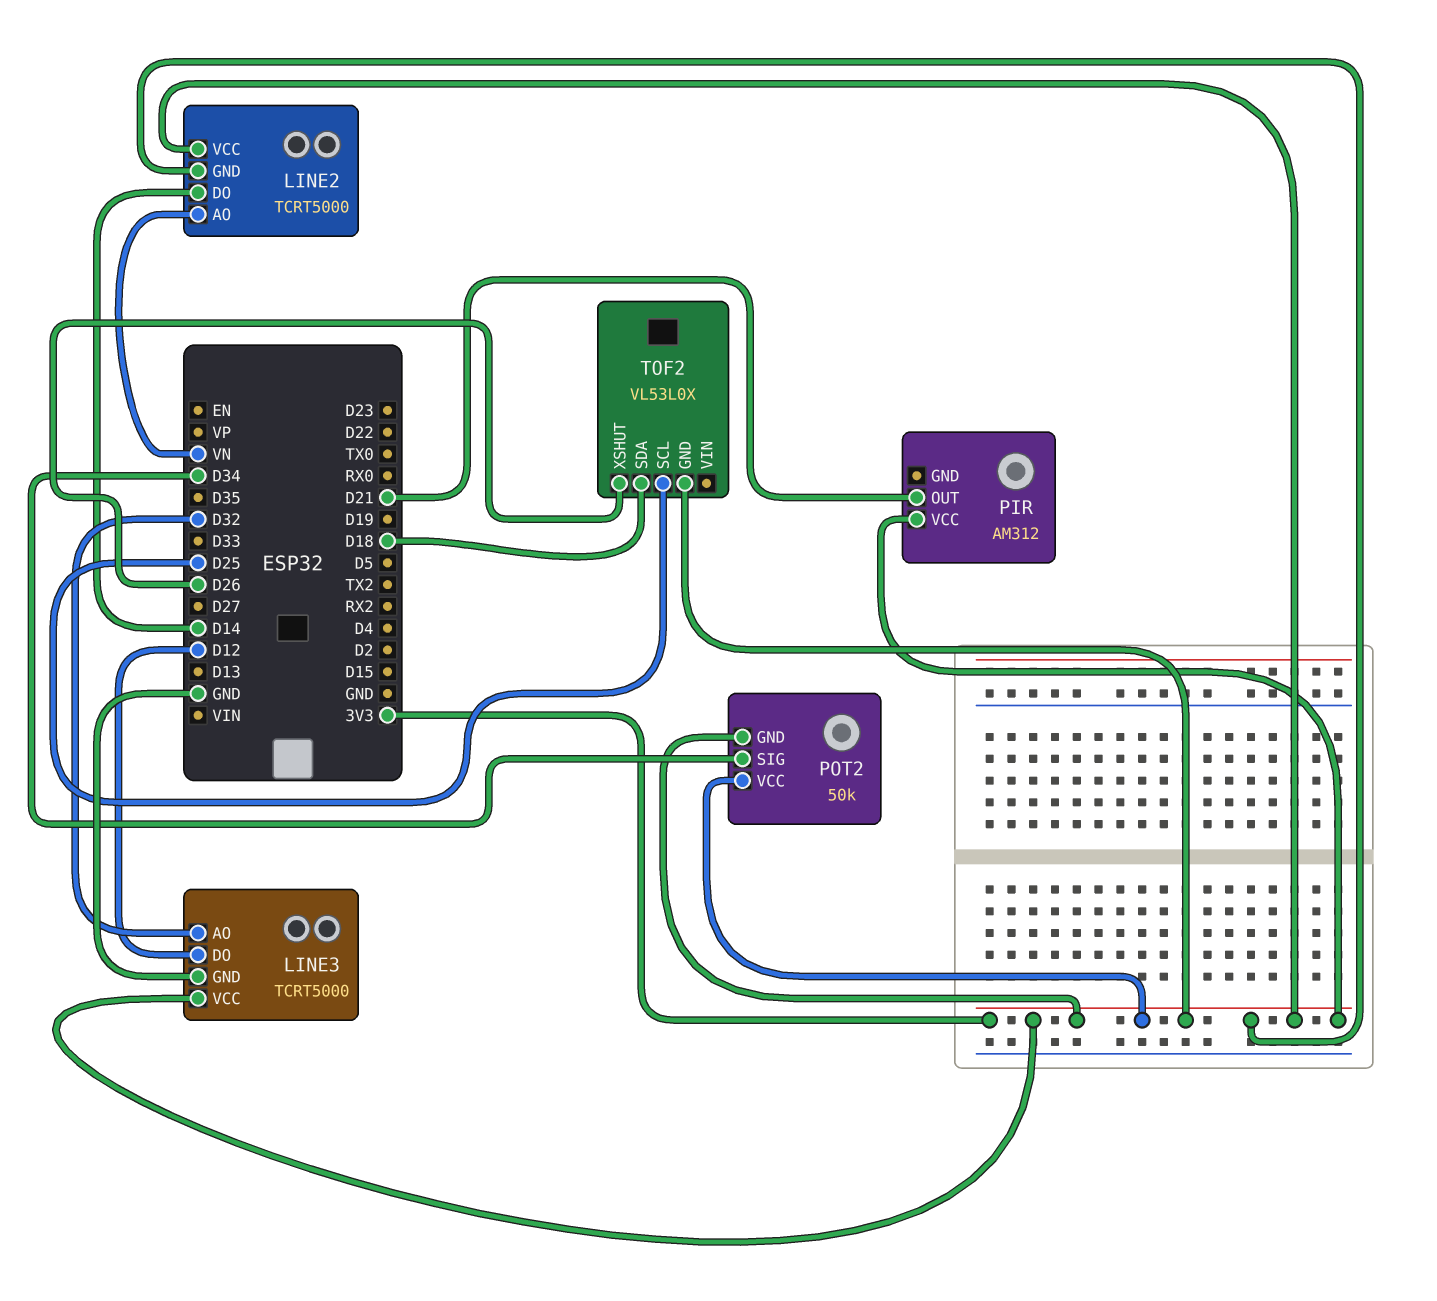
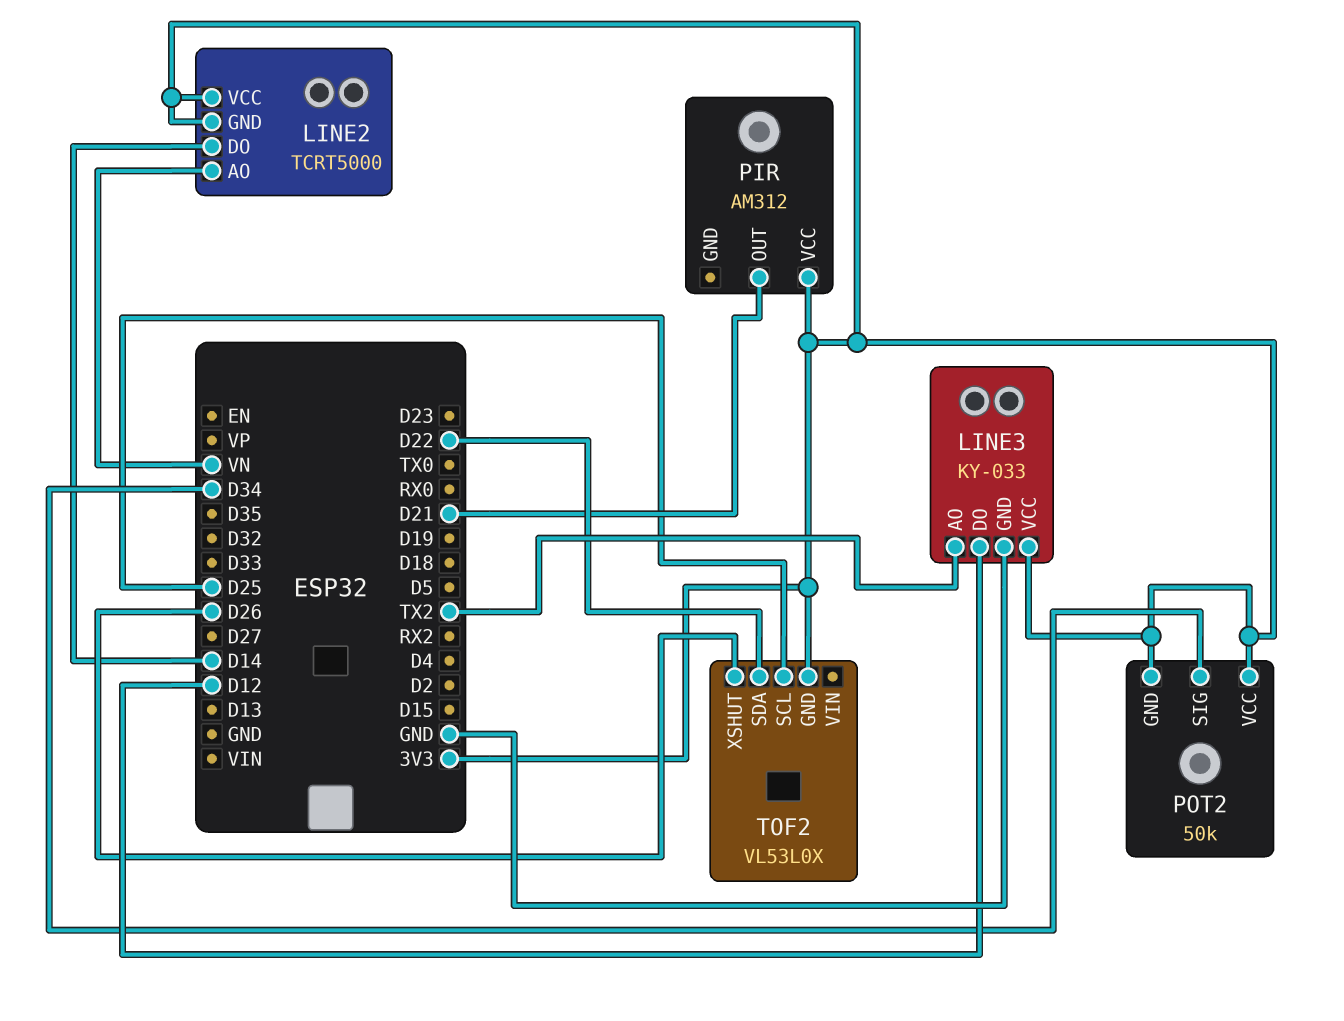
LINE3: TCRT5000 -> KY-033
LINE3 pin AO: D32 -> TX2
TOF2 pin SDA: D18 -> D22

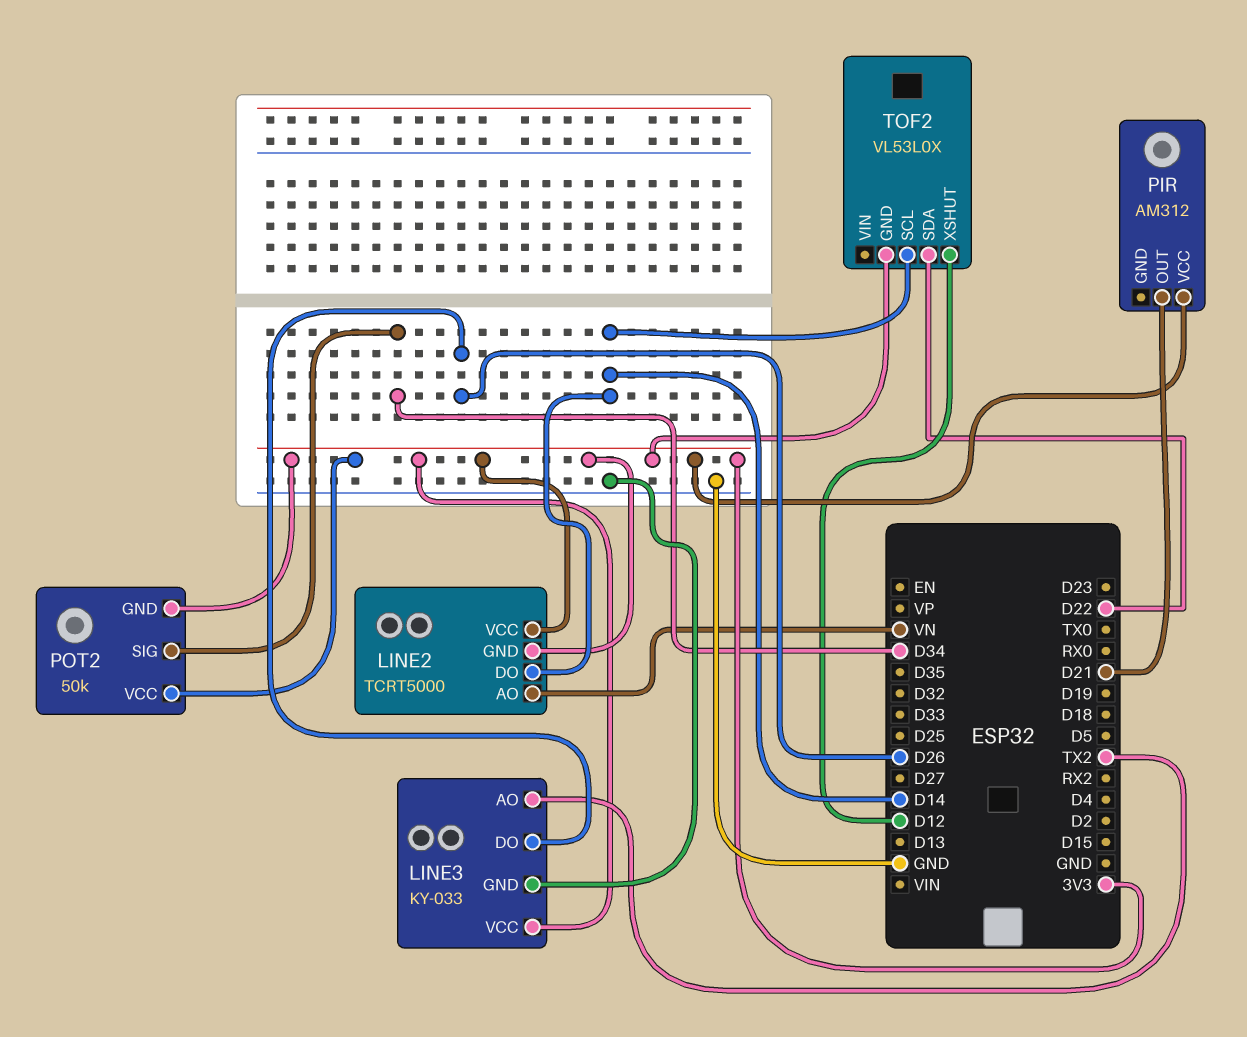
LINE3 pin DO: D12 -> D26
TOF2 pin SCL: D25 -> D14
TOF2 pin XSHUT: D26 -> D12

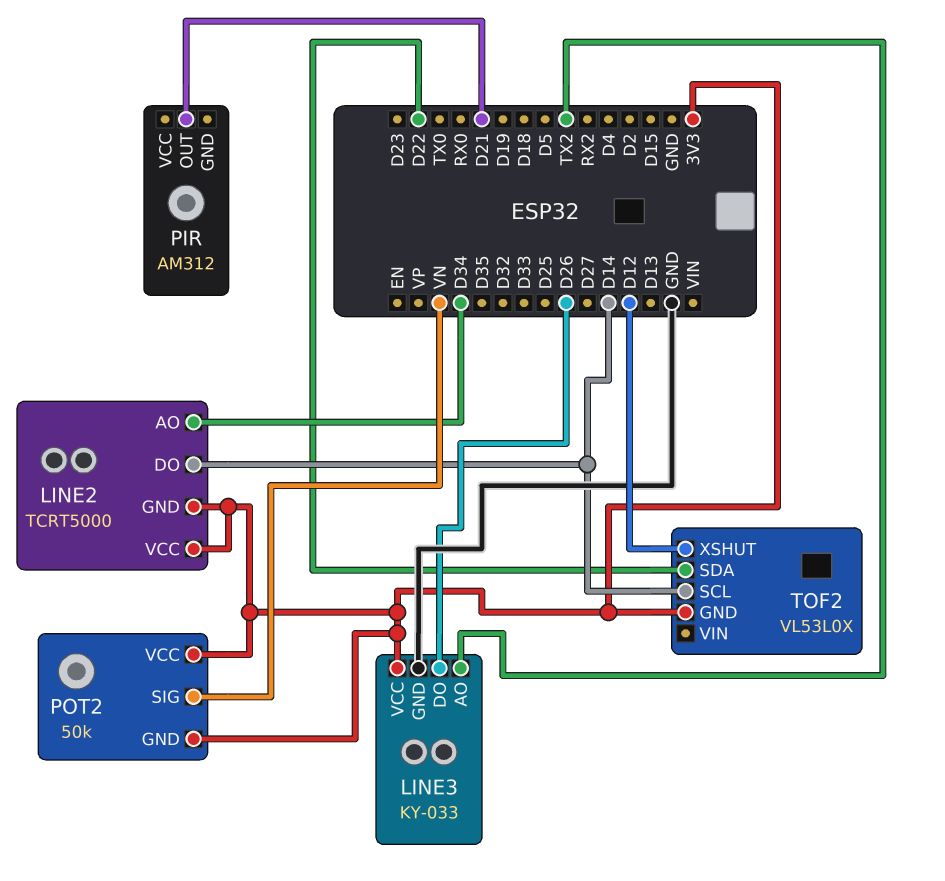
LINE2 pin AO: VN -> D34
PIR pin VCC: 3V3 -> none
POT2 pin SIG: D34 -> VN

